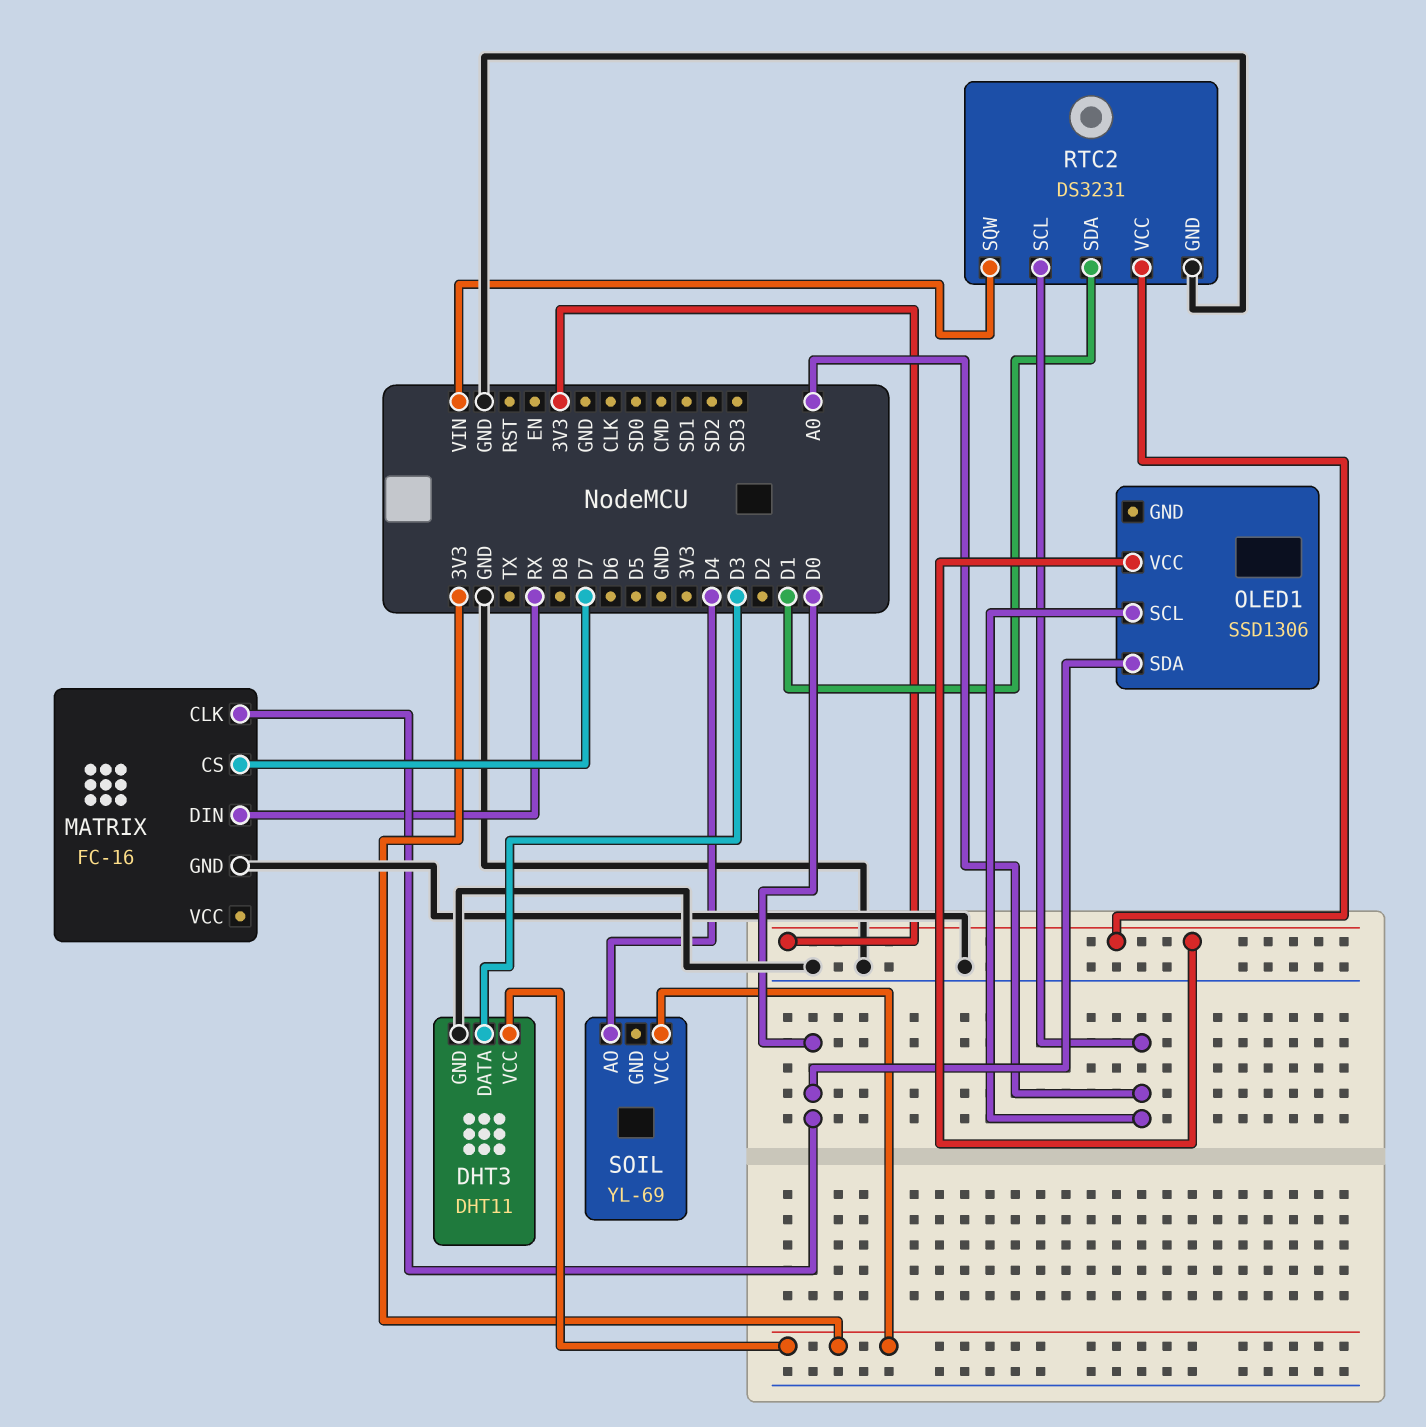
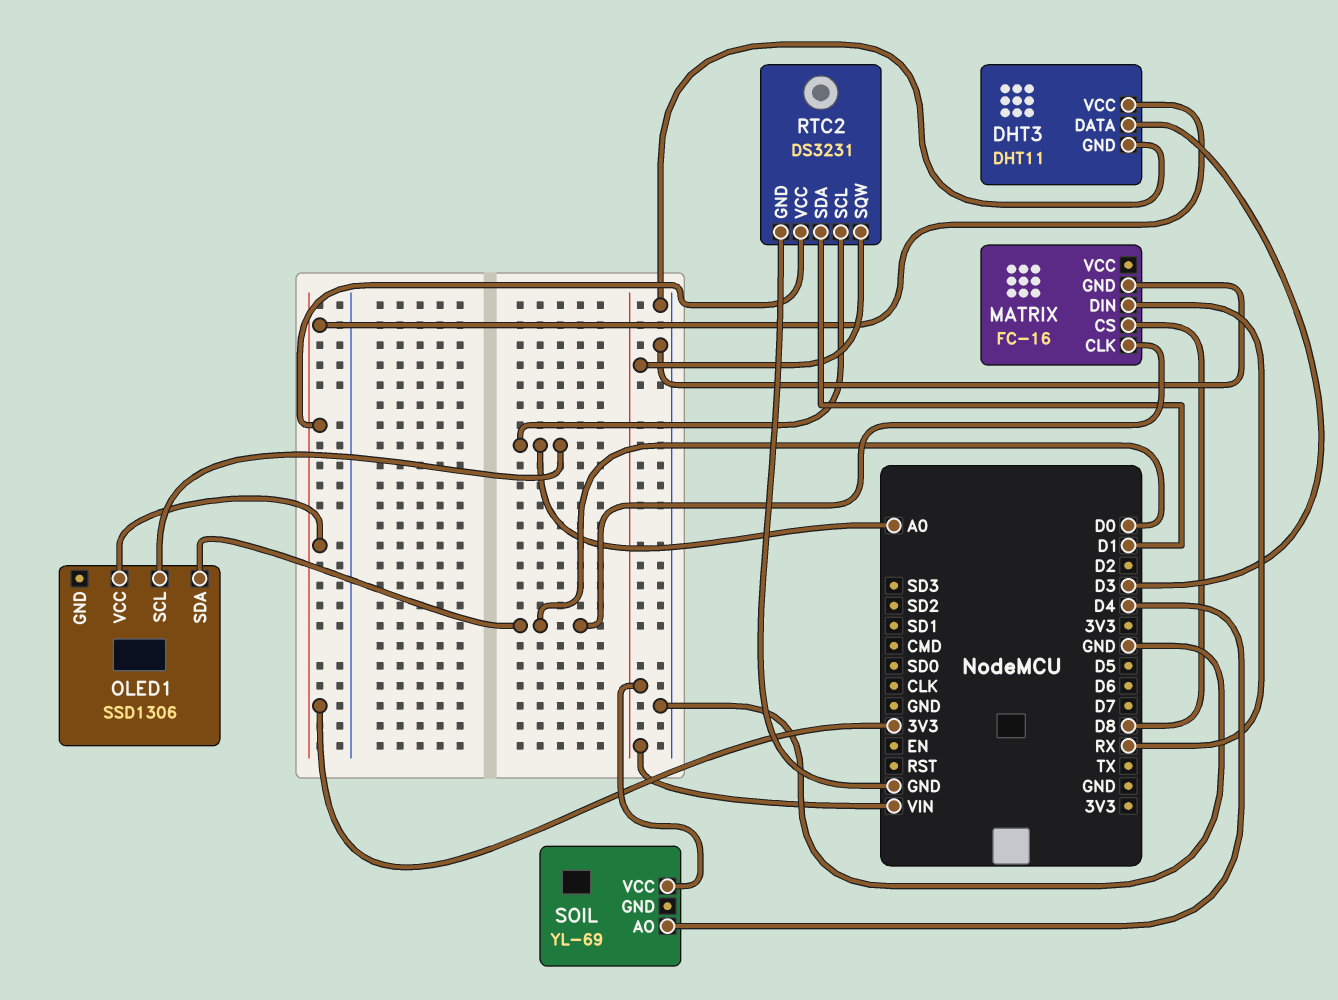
MATRIX pin CS: D7 -> D8
SOIL pin VCC: 3V3 -> VIN

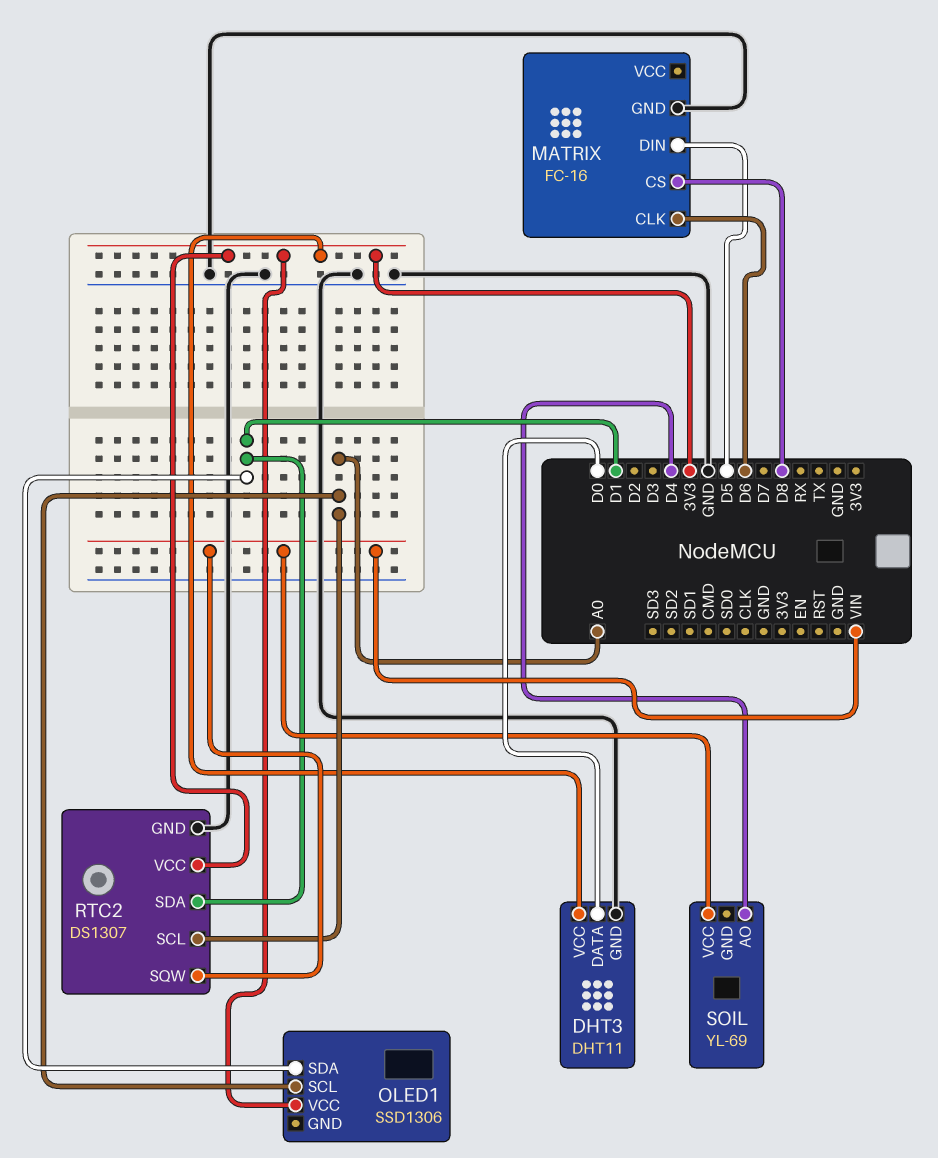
DHT3 pin DATA: D3 -> D0
MATRIX pin CLK: D0 -> D6
MATRIX pin DIN: RX -> D5
OLED1 pin SDA: D0 -> D1
RTC2: DS3231 -> DS1307

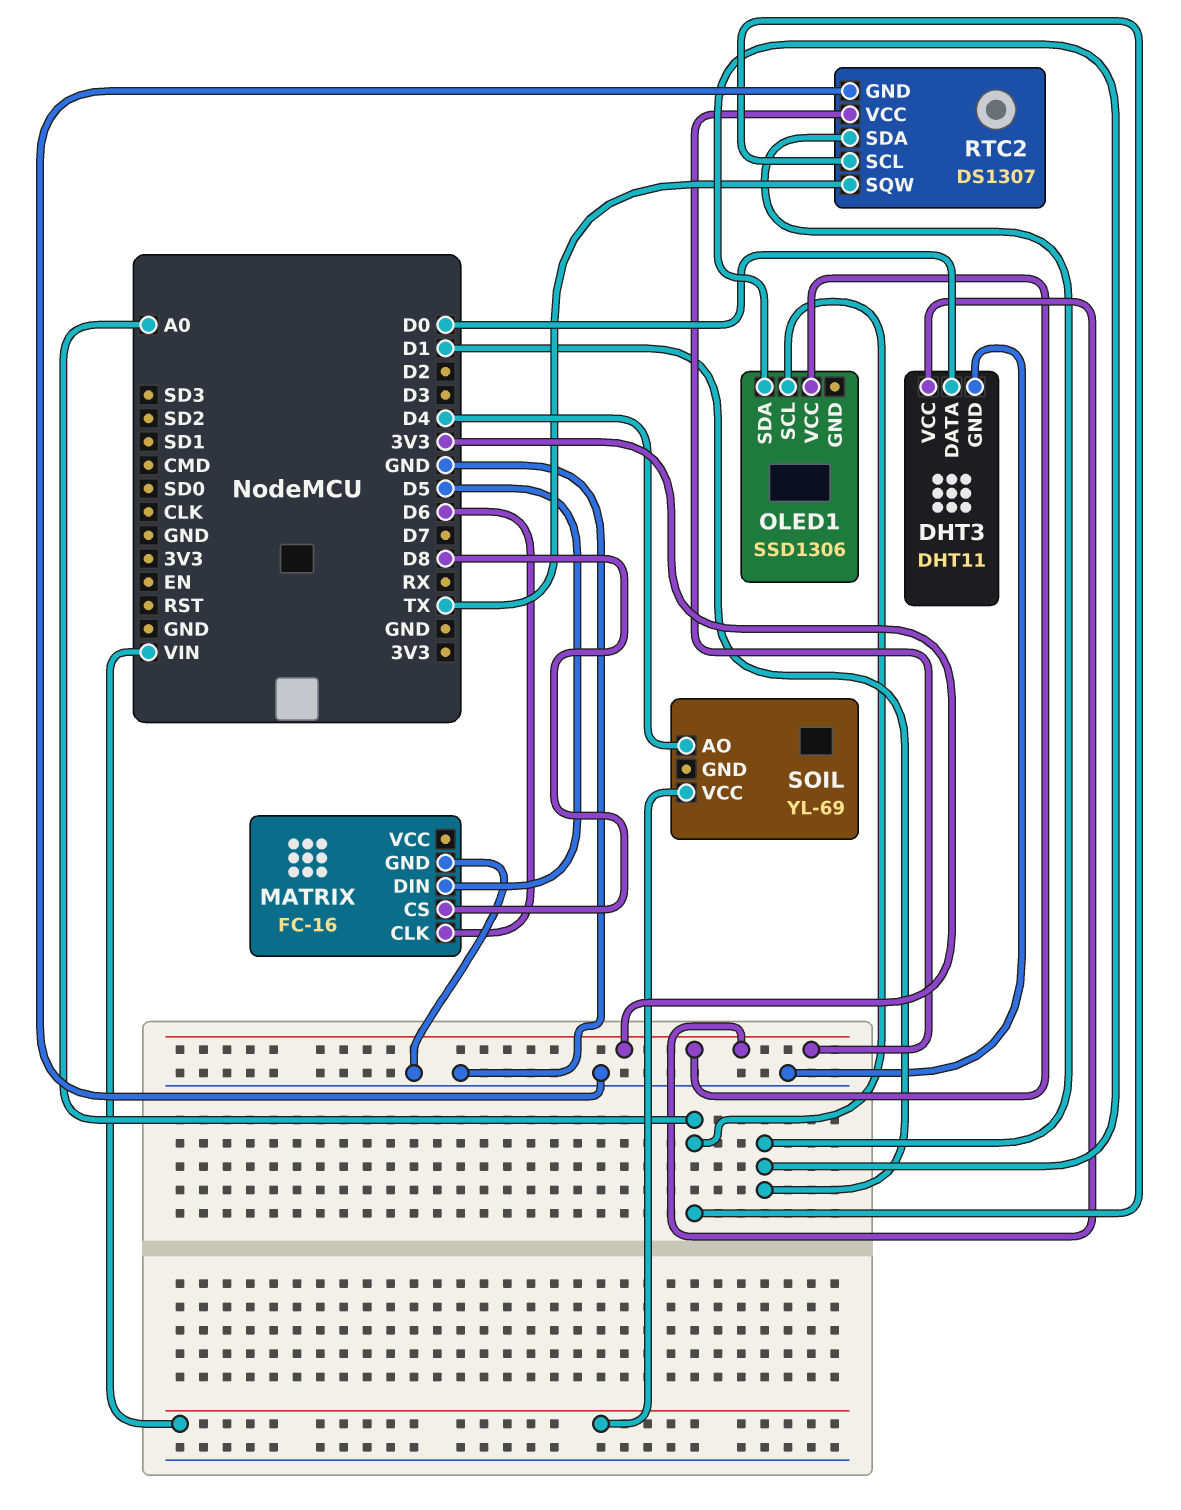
RTC2 pin SQW: VIN -> TX

